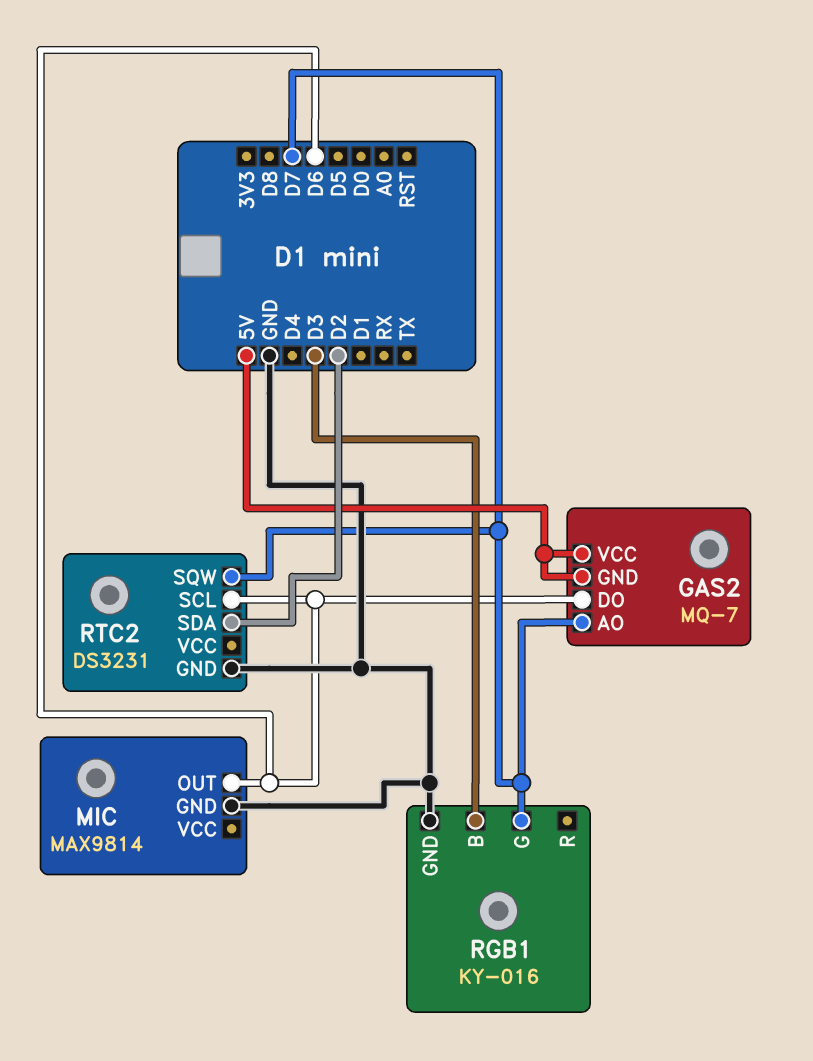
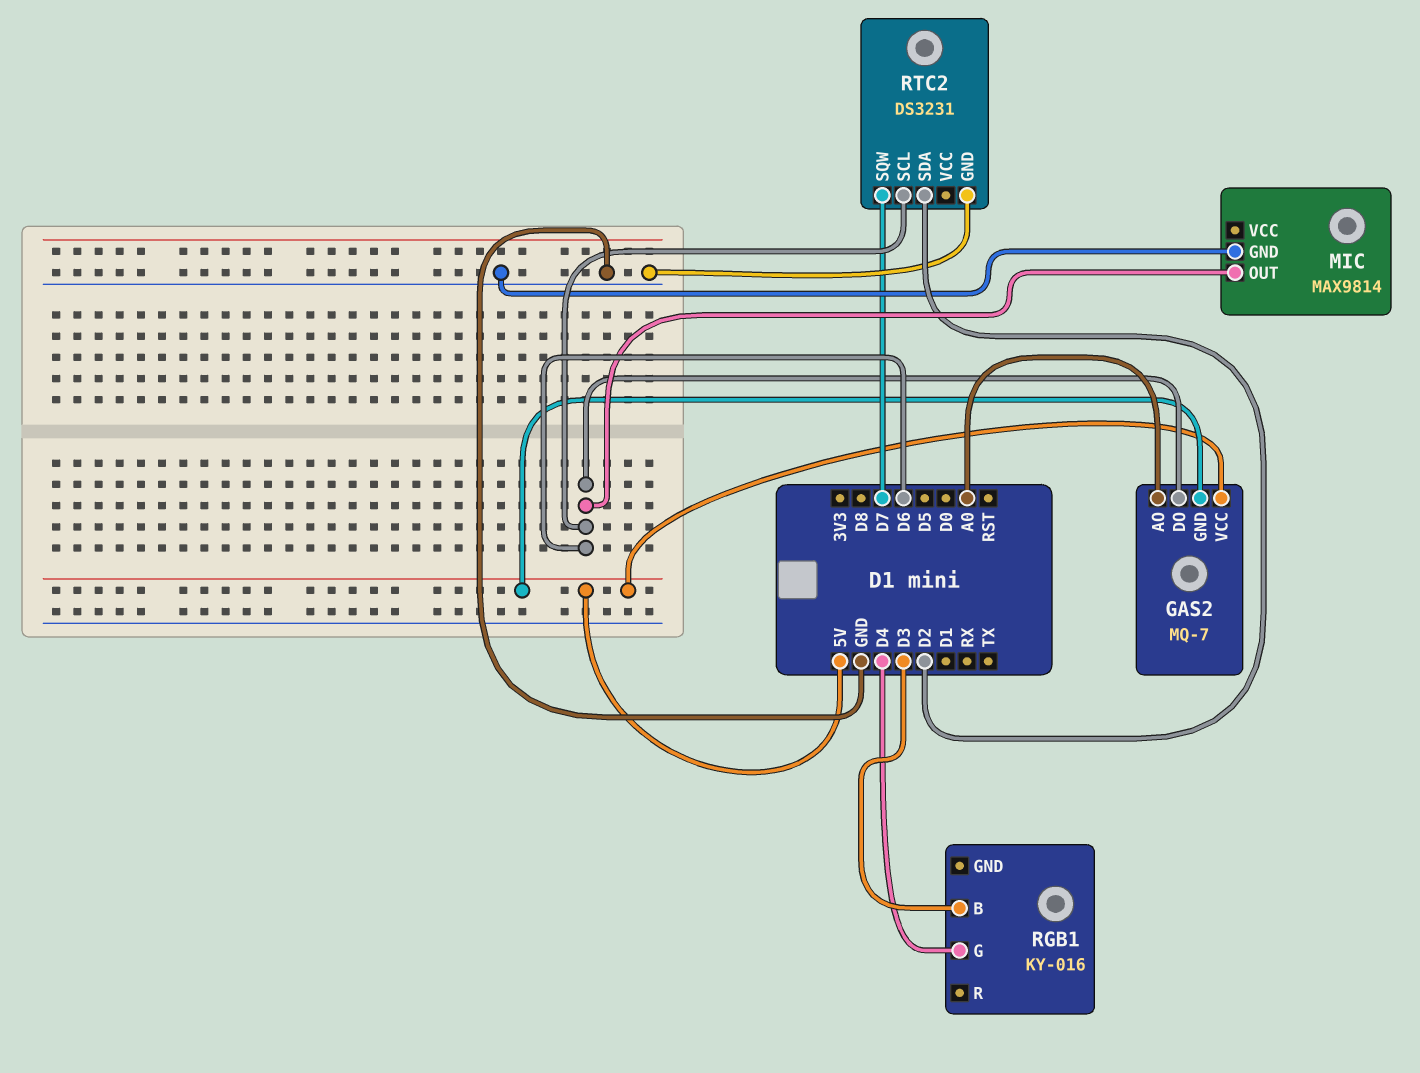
GAS2 pin AO: D7 -> A0
RGB1 pin G: D7 -> D4
RGB1 pin GND: GND -> none

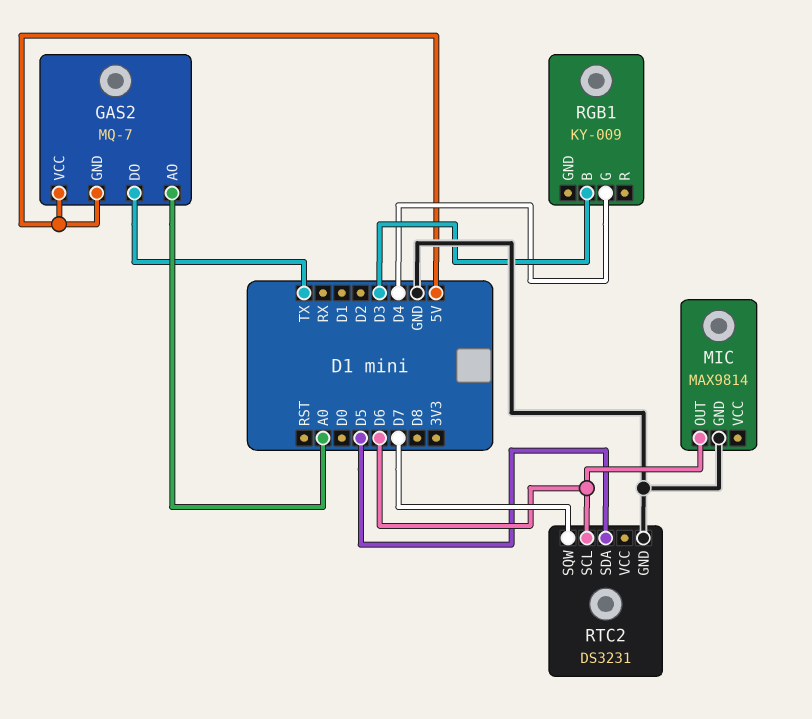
GAS2 pin DO: D6 -> TX
RGB1: KY-016 -> KY-009
RTC2 pin SDA: D2 -> D5

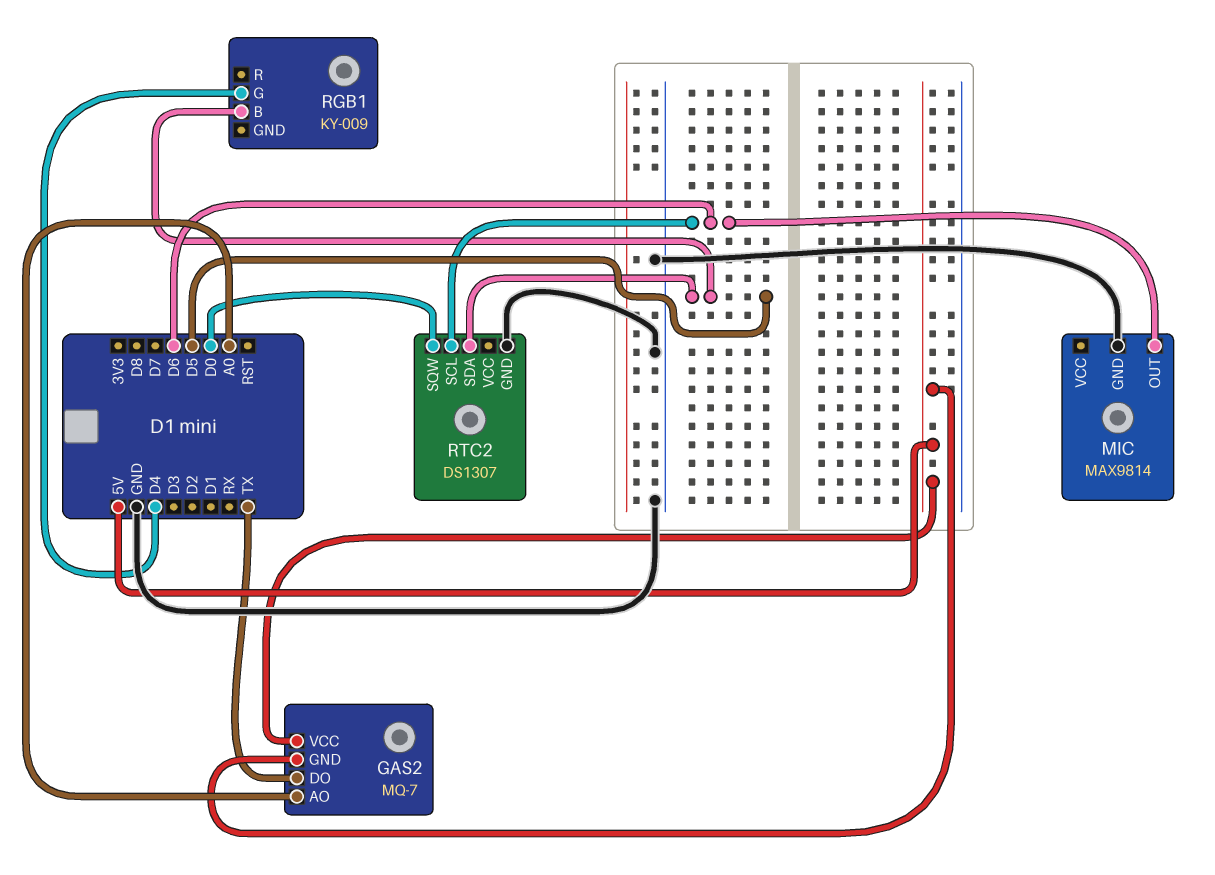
RGB1 pin B: D3 -> D5
RTC2: DS3231 -> DS1307
RTC2 pin SQW: D7 -> D0

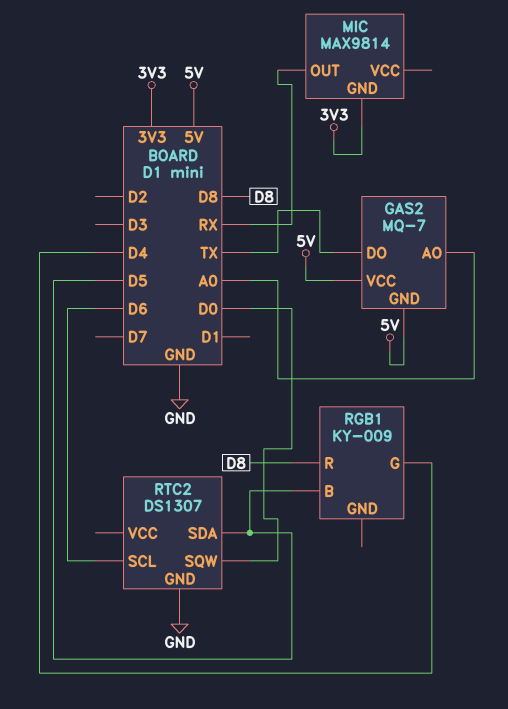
MIC pin GND: GND -> 3V3
MIC pin OUT: D6 -> RX
RGB1 pin R: none -> D8

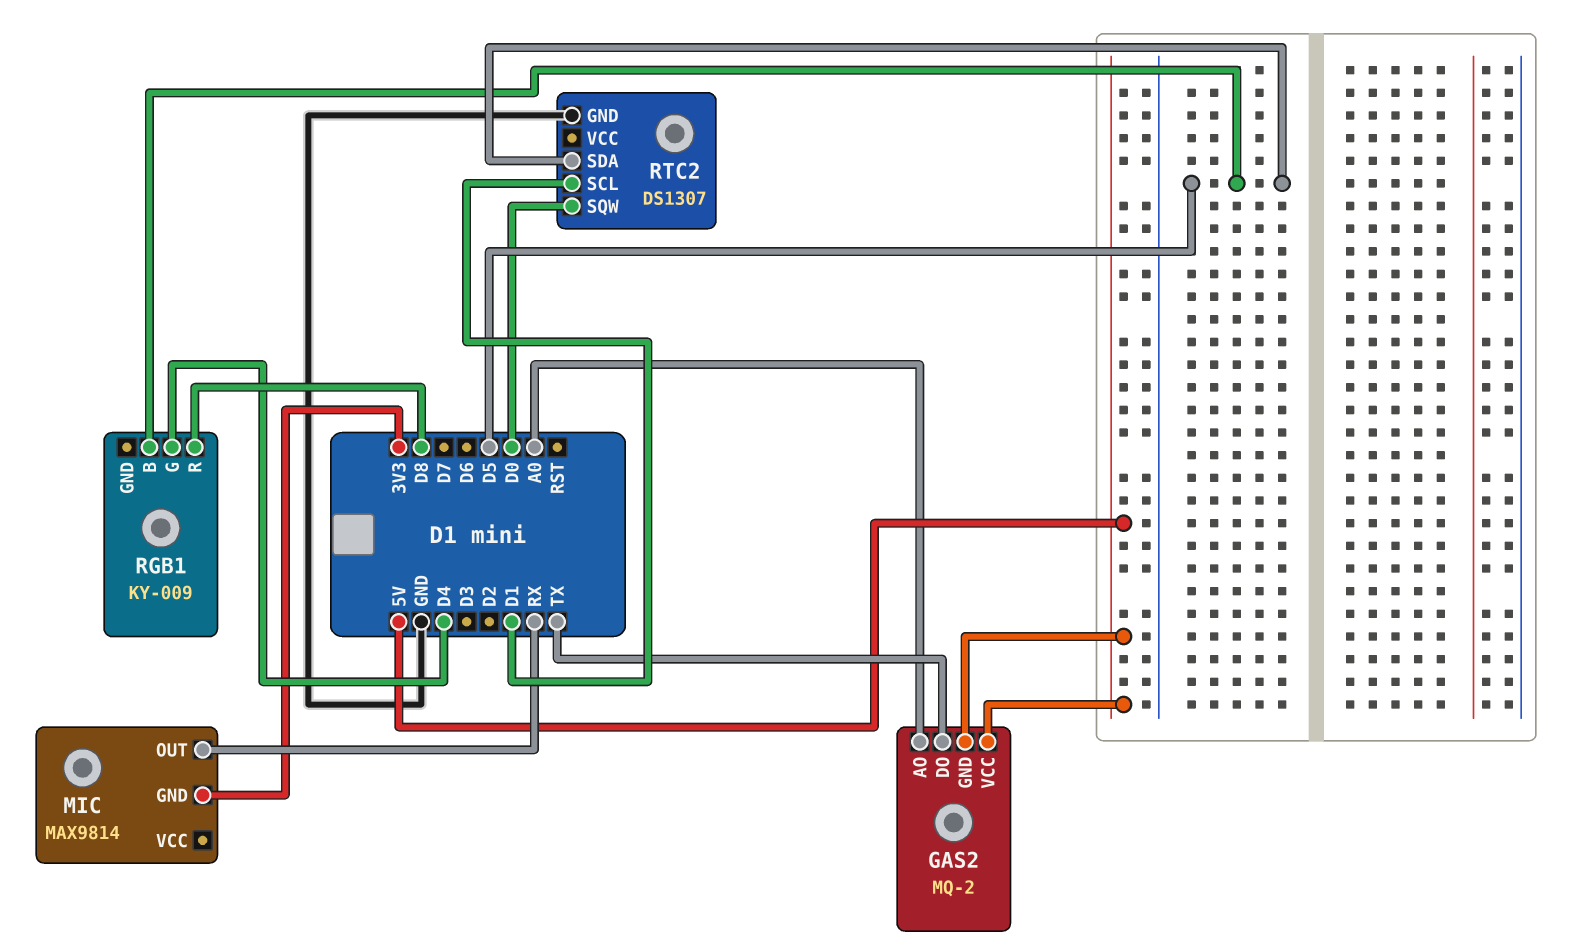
GAS2: MQ-7 -> MQ-2
RTC2 pin SCL: D6 -> D1

